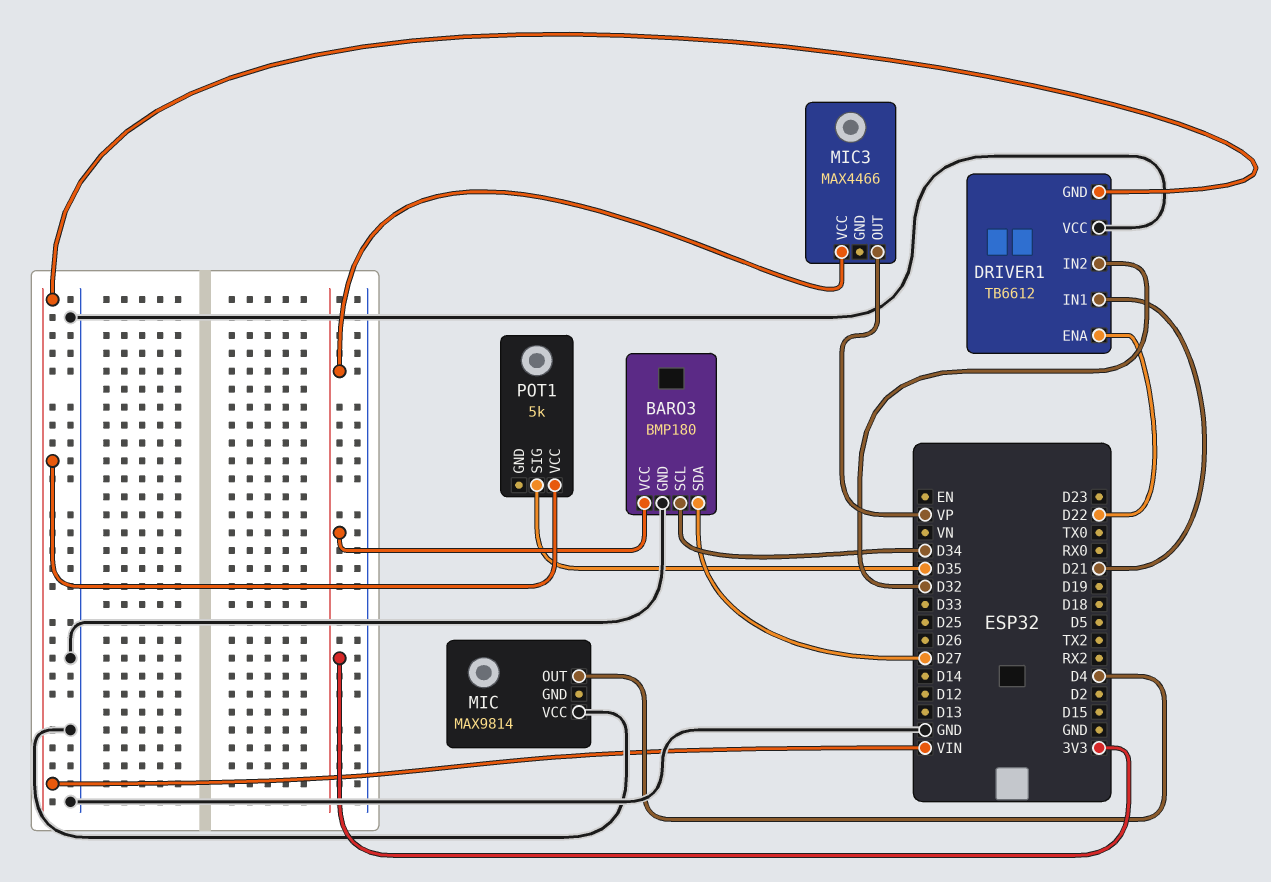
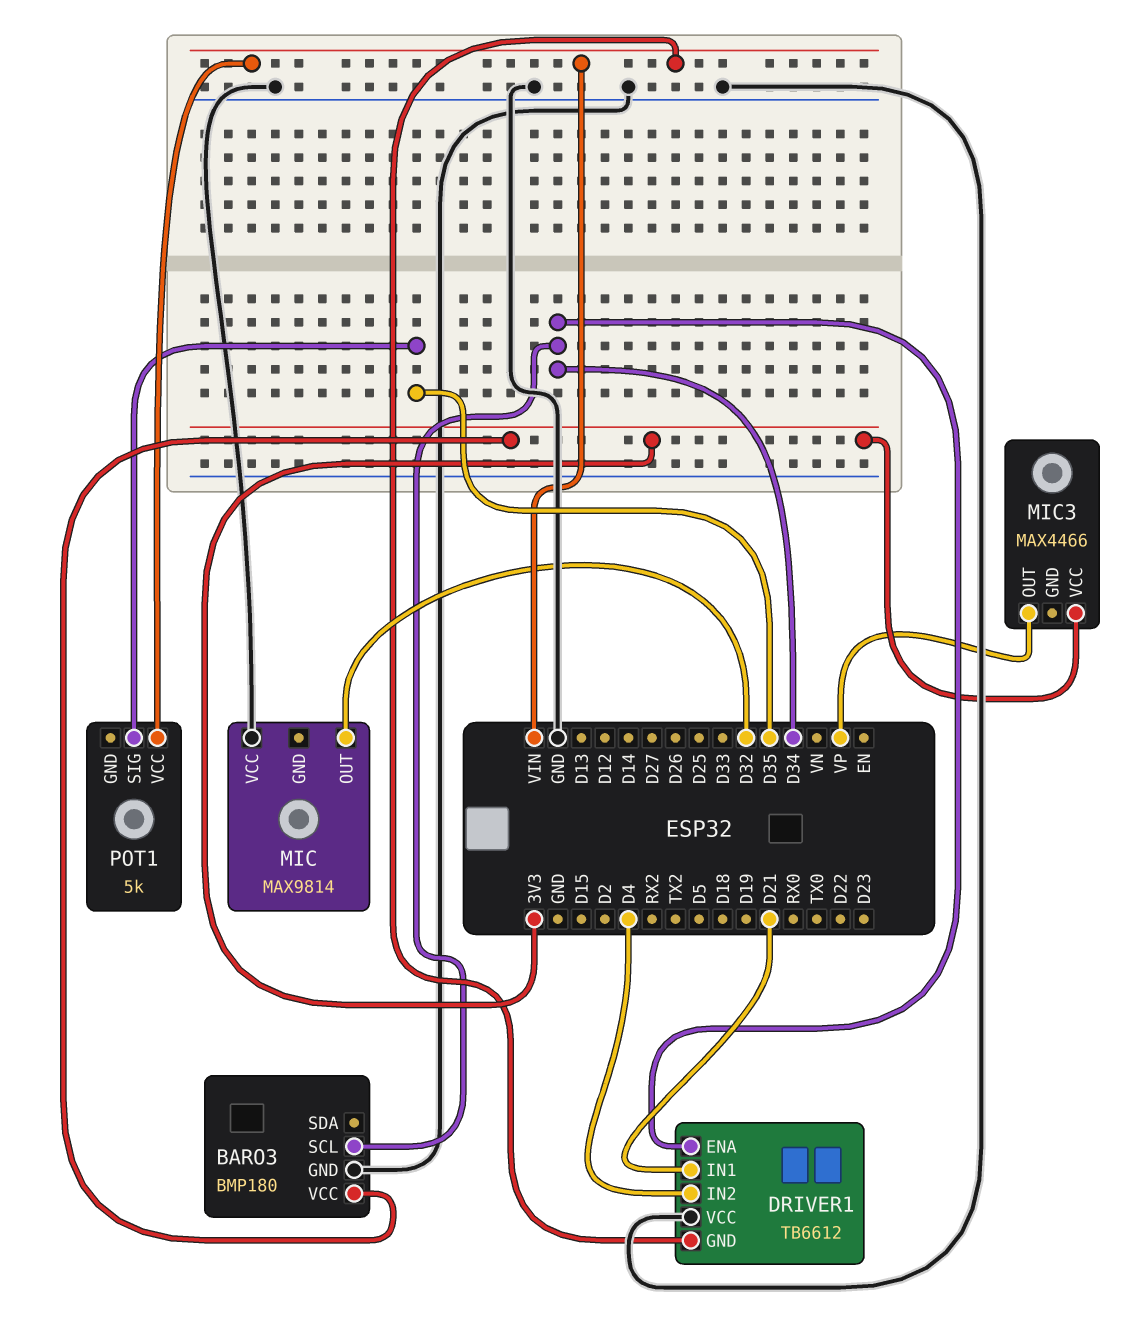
BARO3 pin SDA: D27 -> none
DRIVER1 pin ENA: D22 -> D34
DRIVER1 pin IN2: D32 -> D4
MIC pin OUT: D4 -> D32

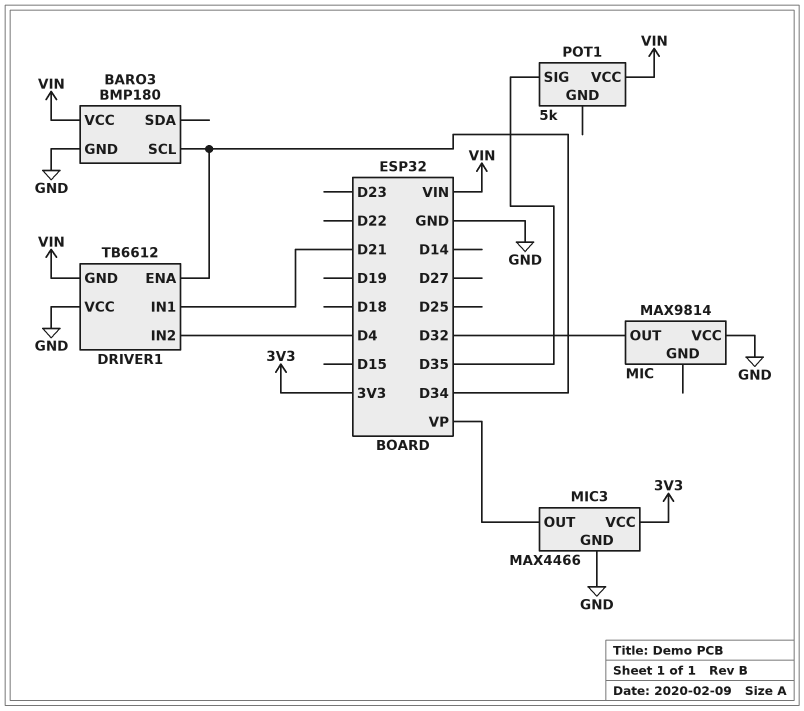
BARO3 pin VCC: 3V3 -> VIN
MIC3 pin GND: none -> GND

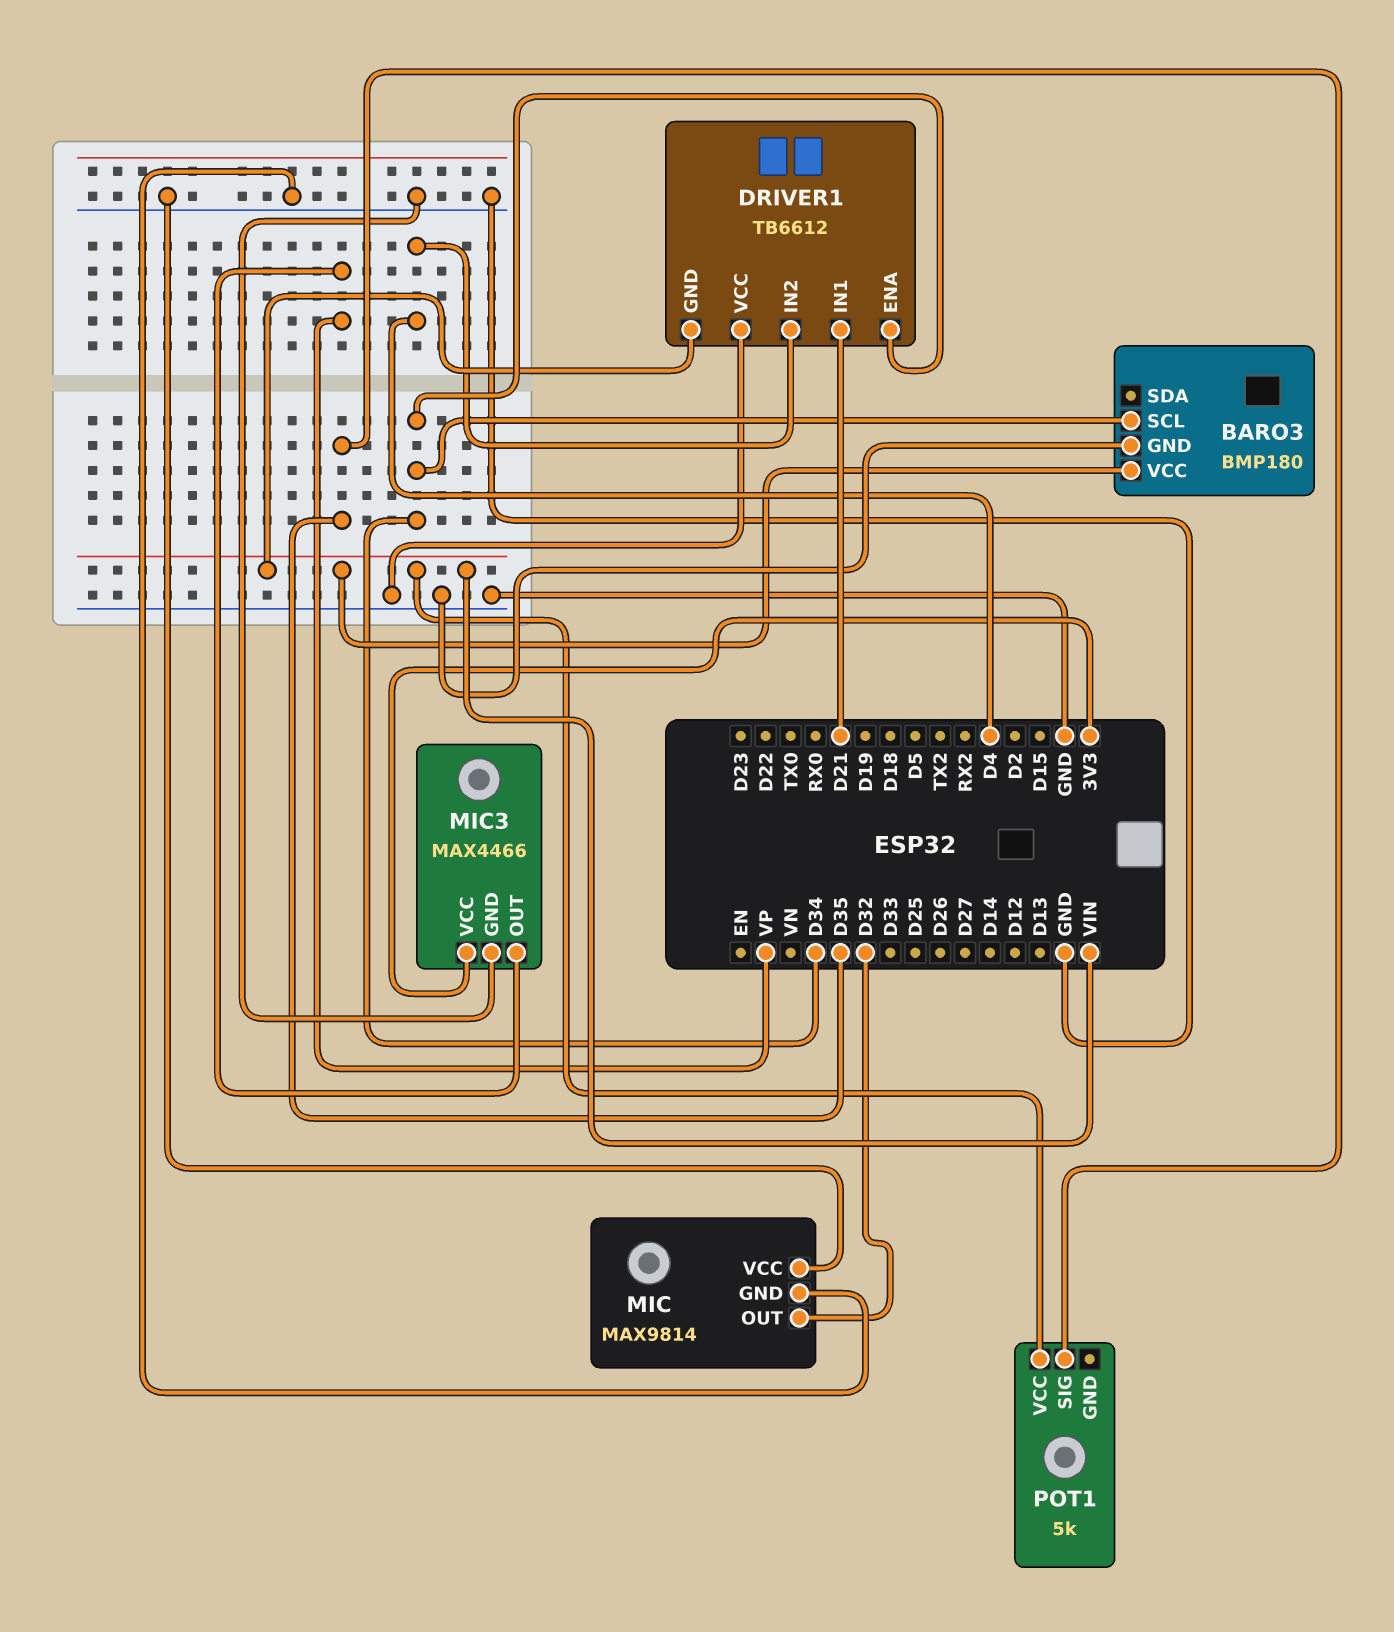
MIC pin GND: none -> GND

